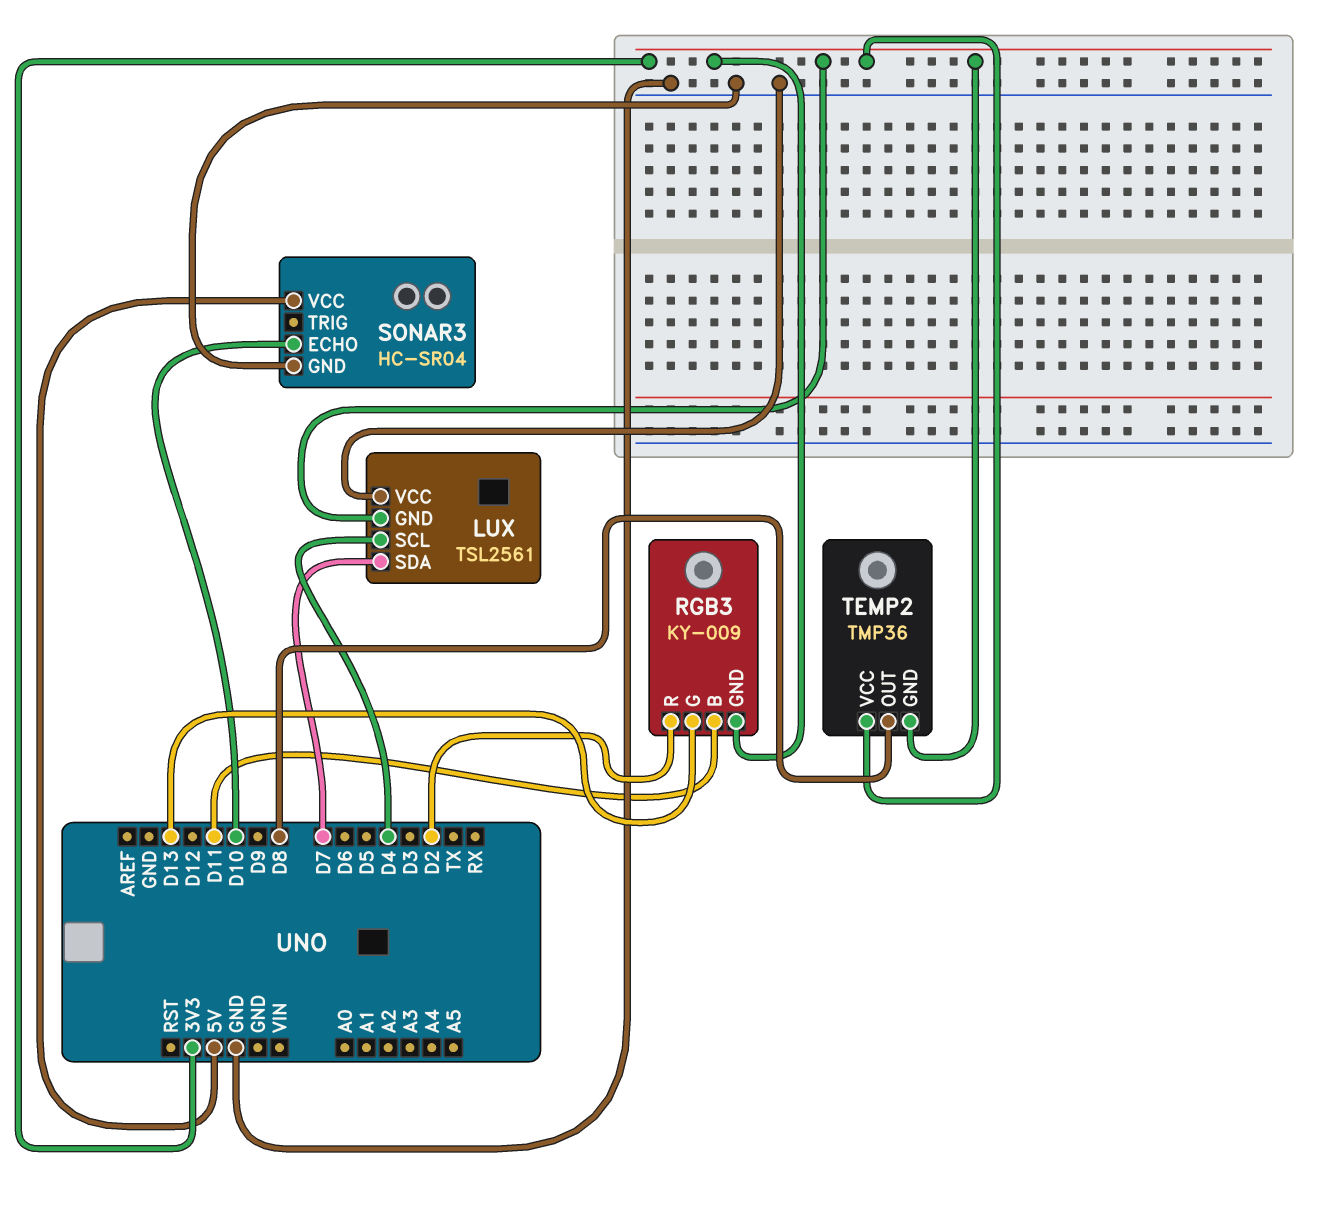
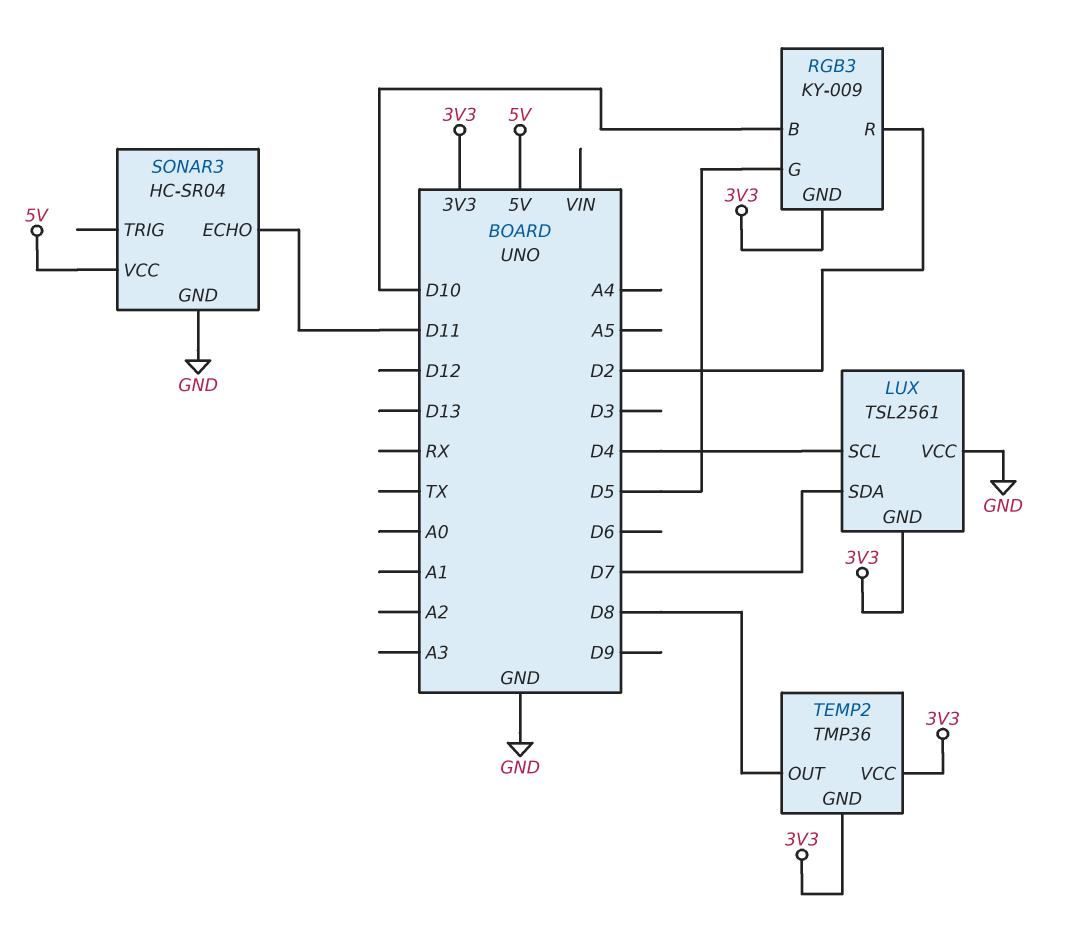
RGB3 pin B: D11 -> D10
RGB3 pin G: D13 -> D5
SONAR3 pin ECHO: D10 -> D11

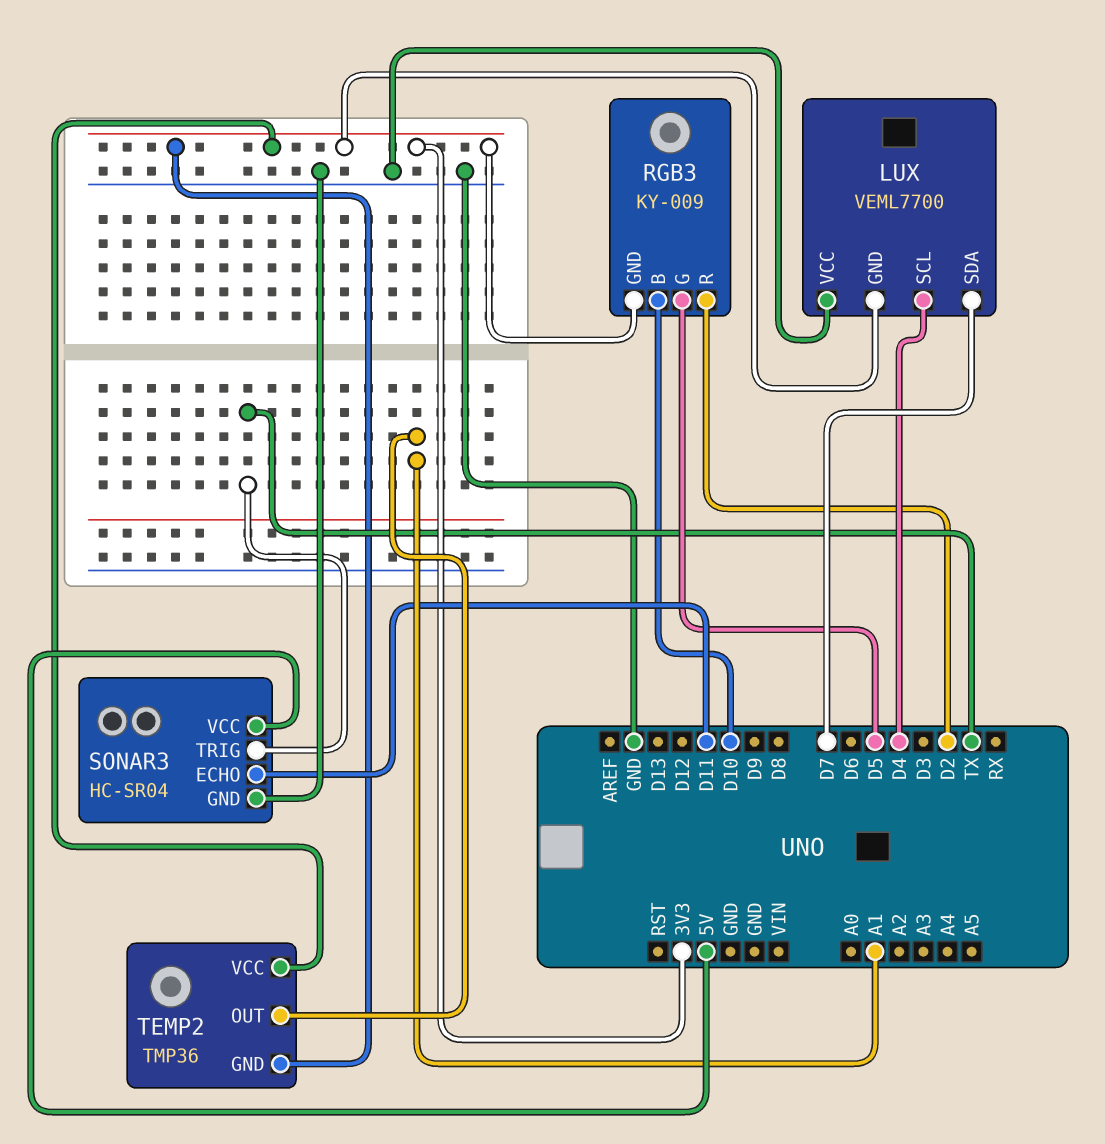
LUX: TSL2561 -> VEML7700
SONAR3 pin TRIG: none -> TX
TEMP2 pin OUT: D8 -> A1

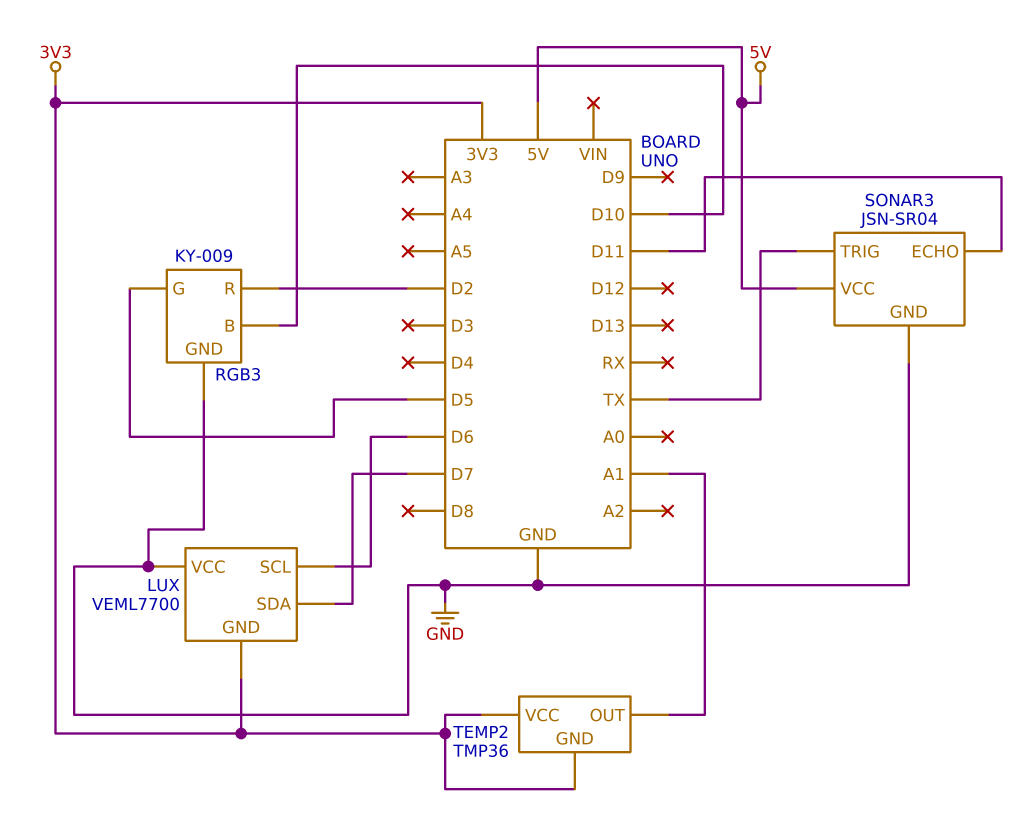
LUX pin SCL: D4 -> D6
RGB3 pin GND: 3V3 -> GND
SONAR3: HC-SR04 -> JSN-SR04

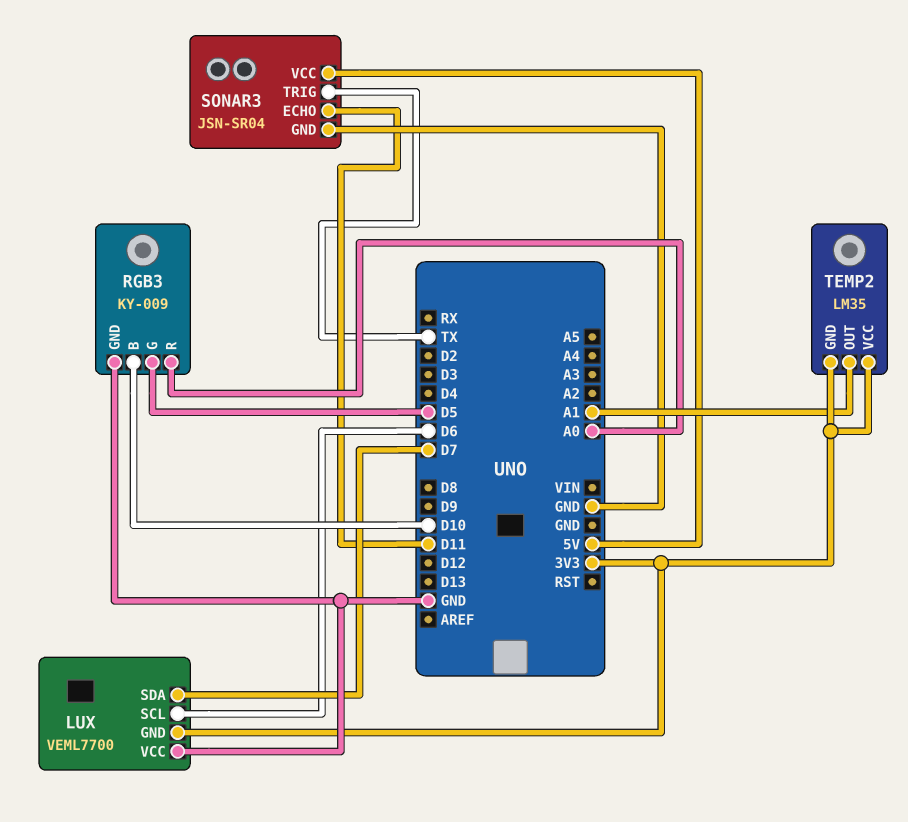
RGB3 pin R: D2 -> A0
TEMP2: TMP36 -> LM35

